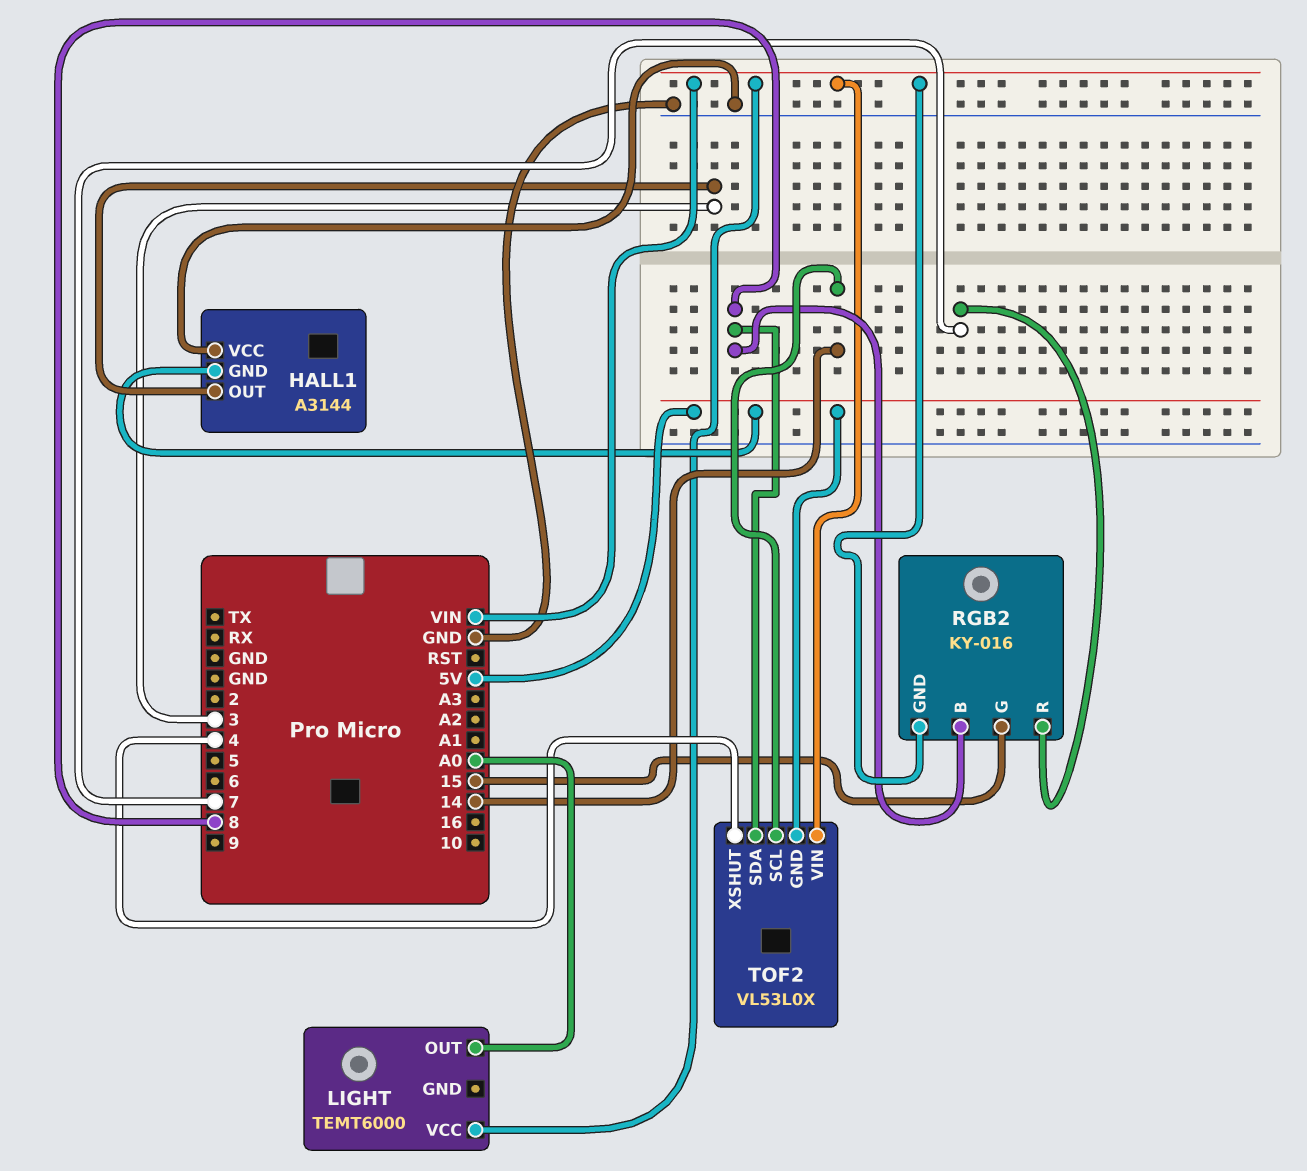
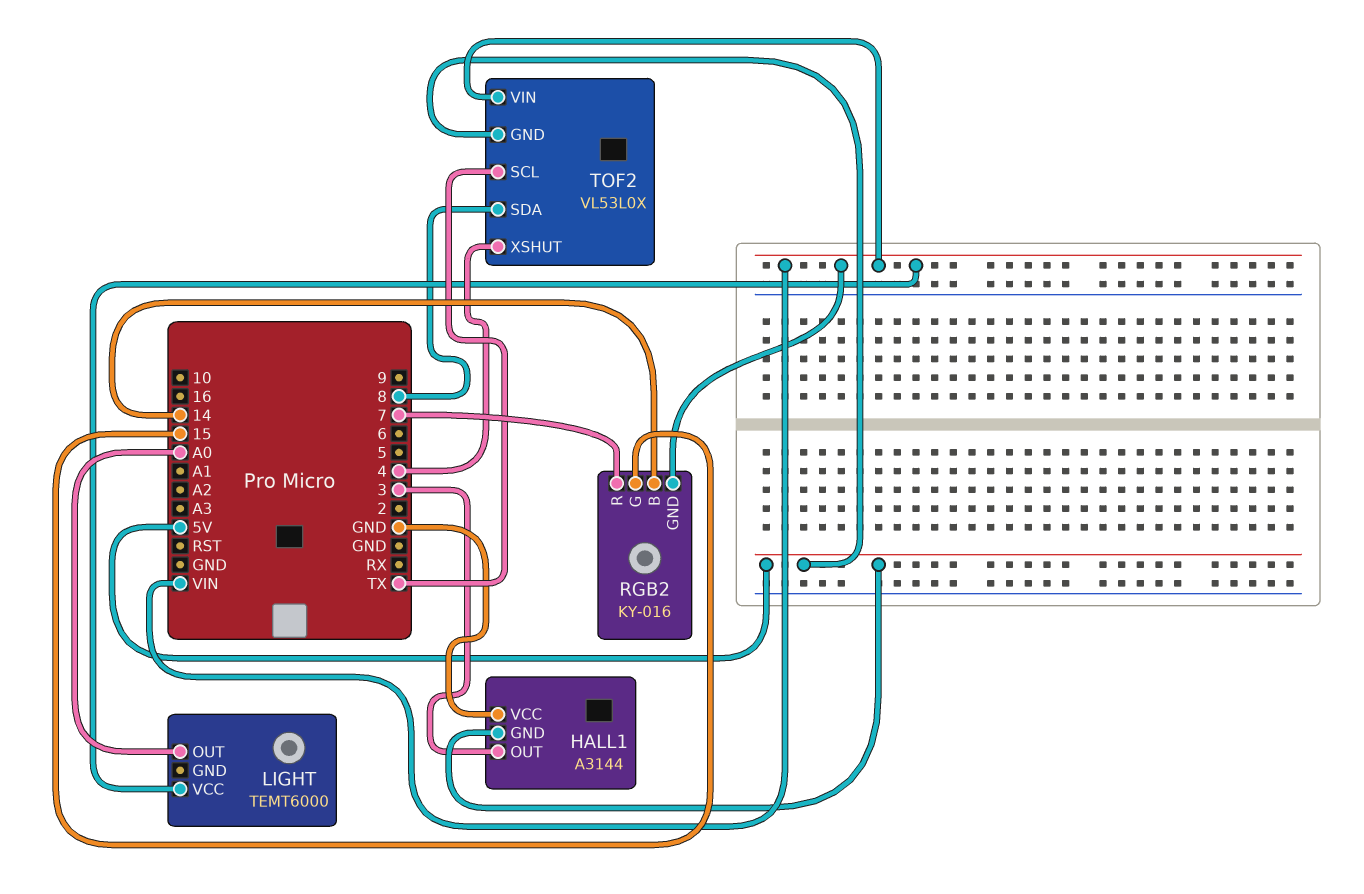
RGB2 pin B: 8 -> 14
TOF2 pin SCL: 14 -> TX

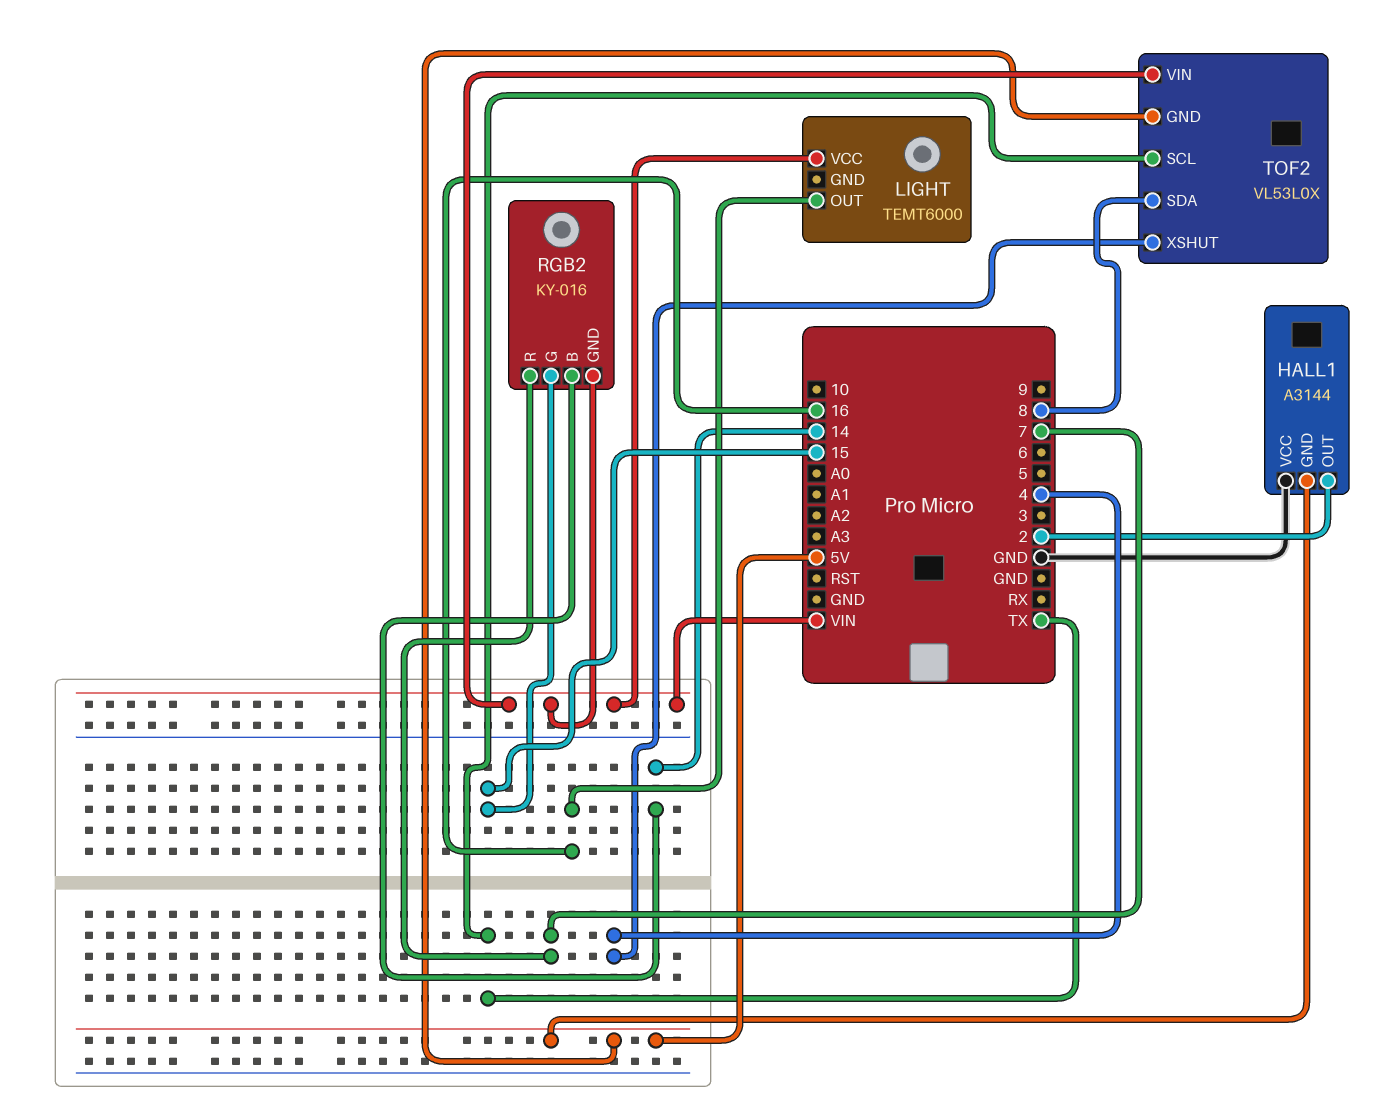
HALL1 pin OUT: 3 -> 2
LIGHT pin OUT: A0 -> 16

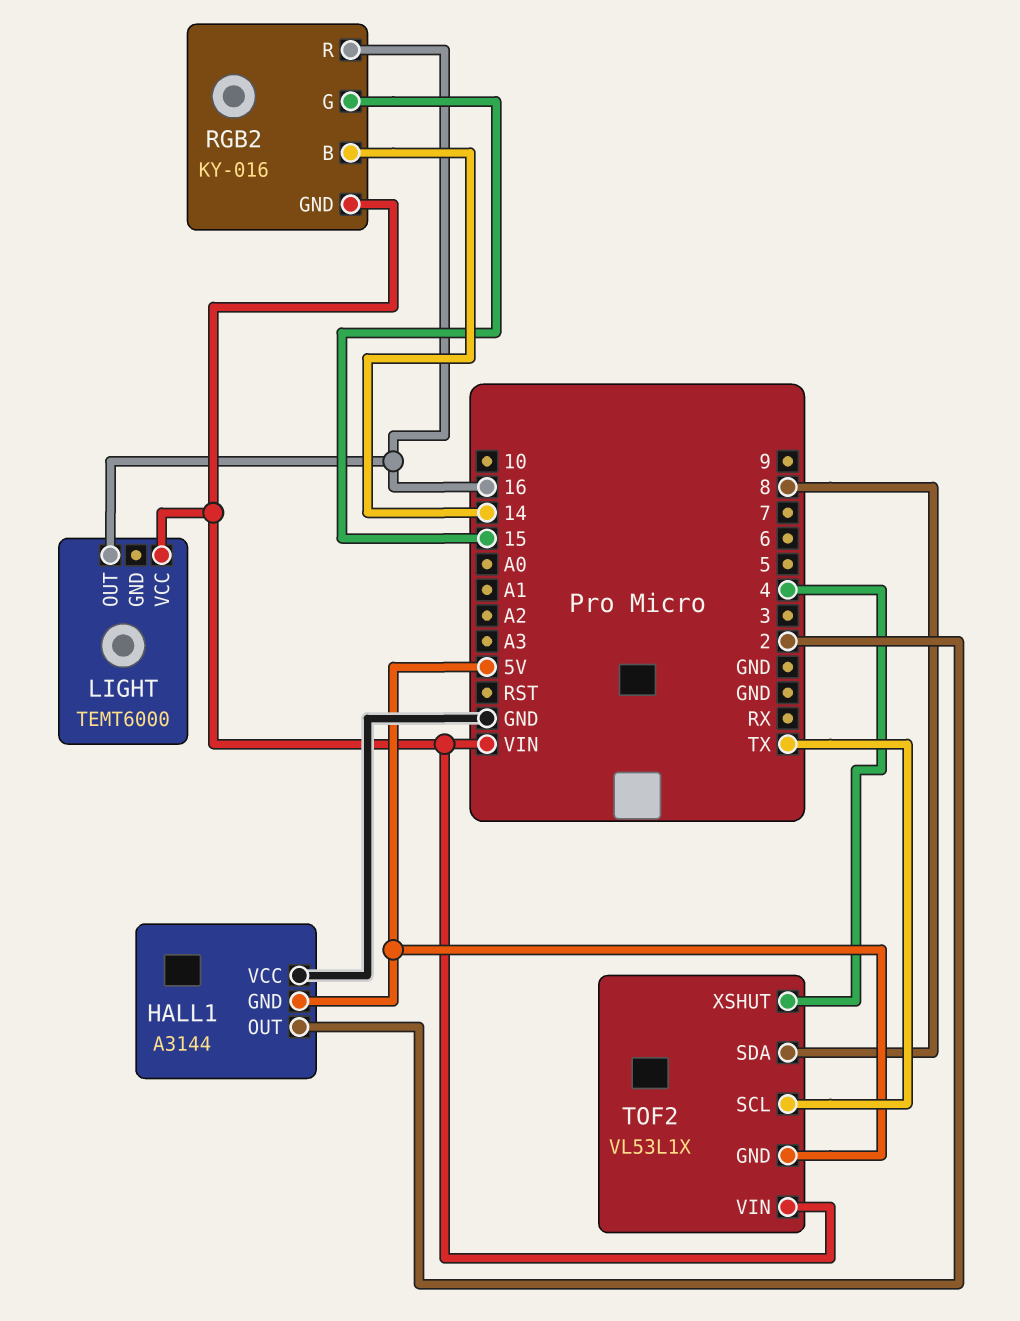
RGB2 pin R: 7 -> 16
TOF2: VL53L0X -> VL53L1X

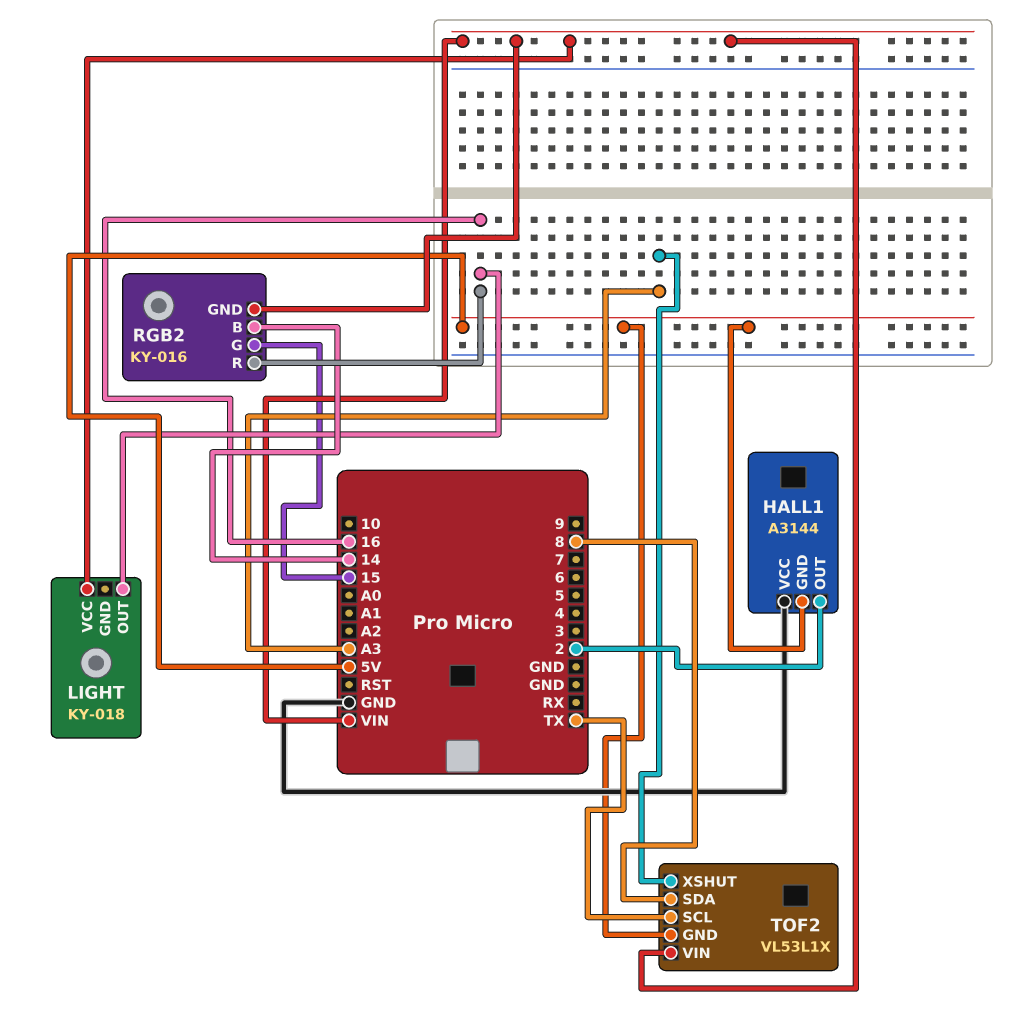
LIGHT: TEMT6000 -> KY-018
TOF2 pin XSHUT: 4 -> A3

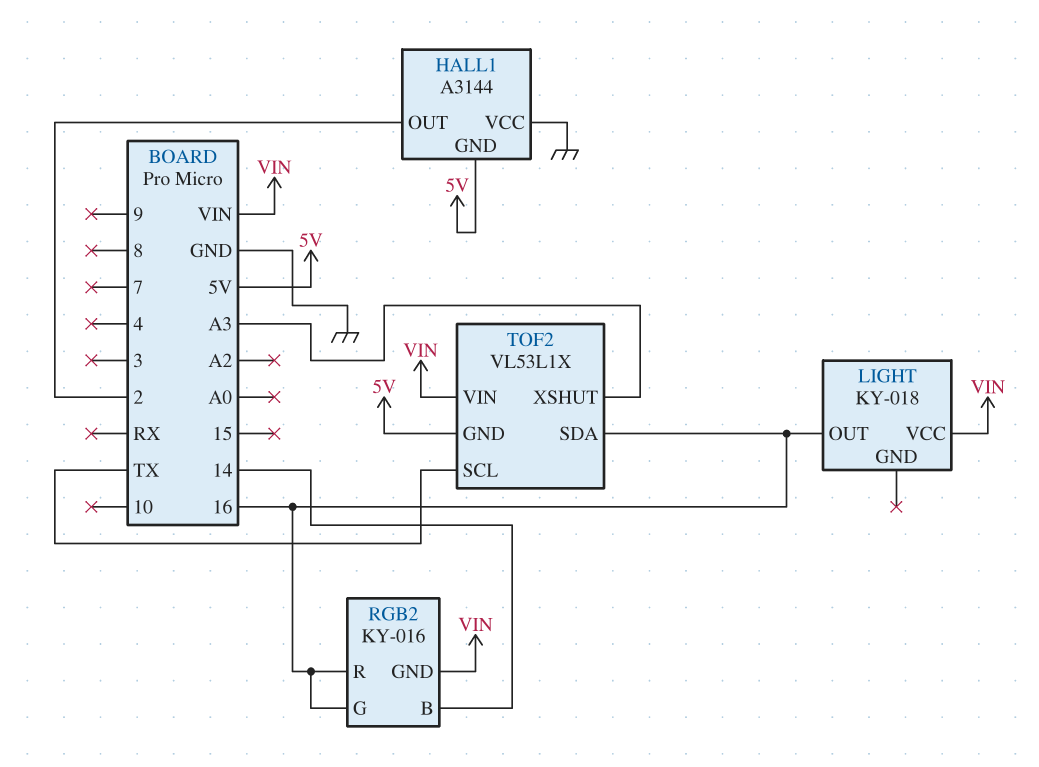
RGB2 pin G: 15 -> 16
TOF2 pin SDA: 8 -> 16

